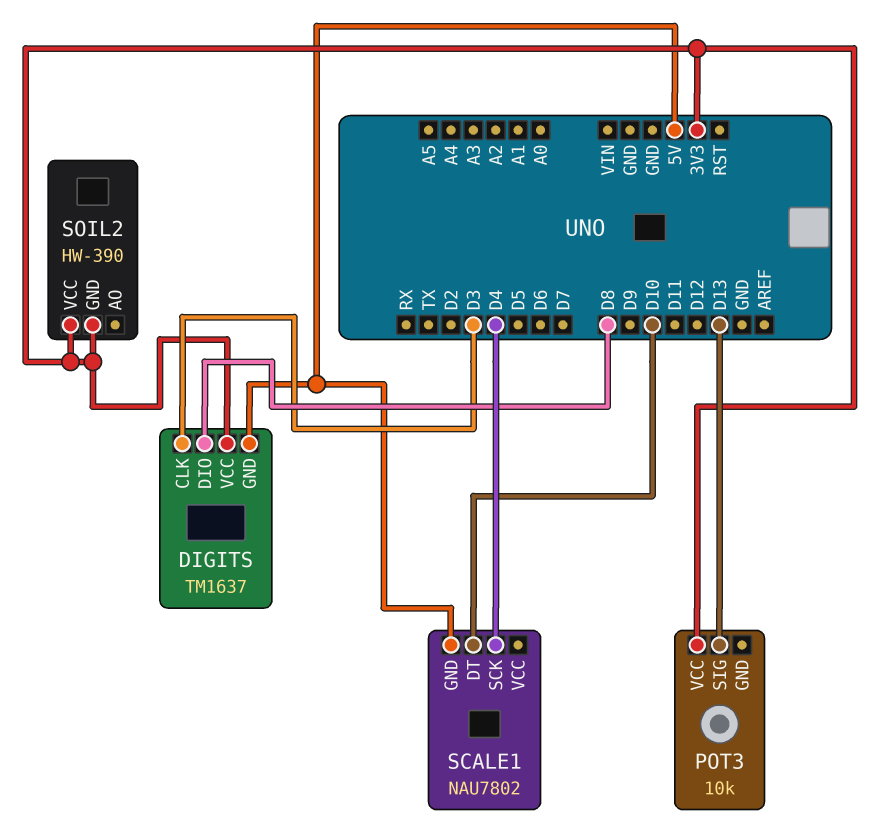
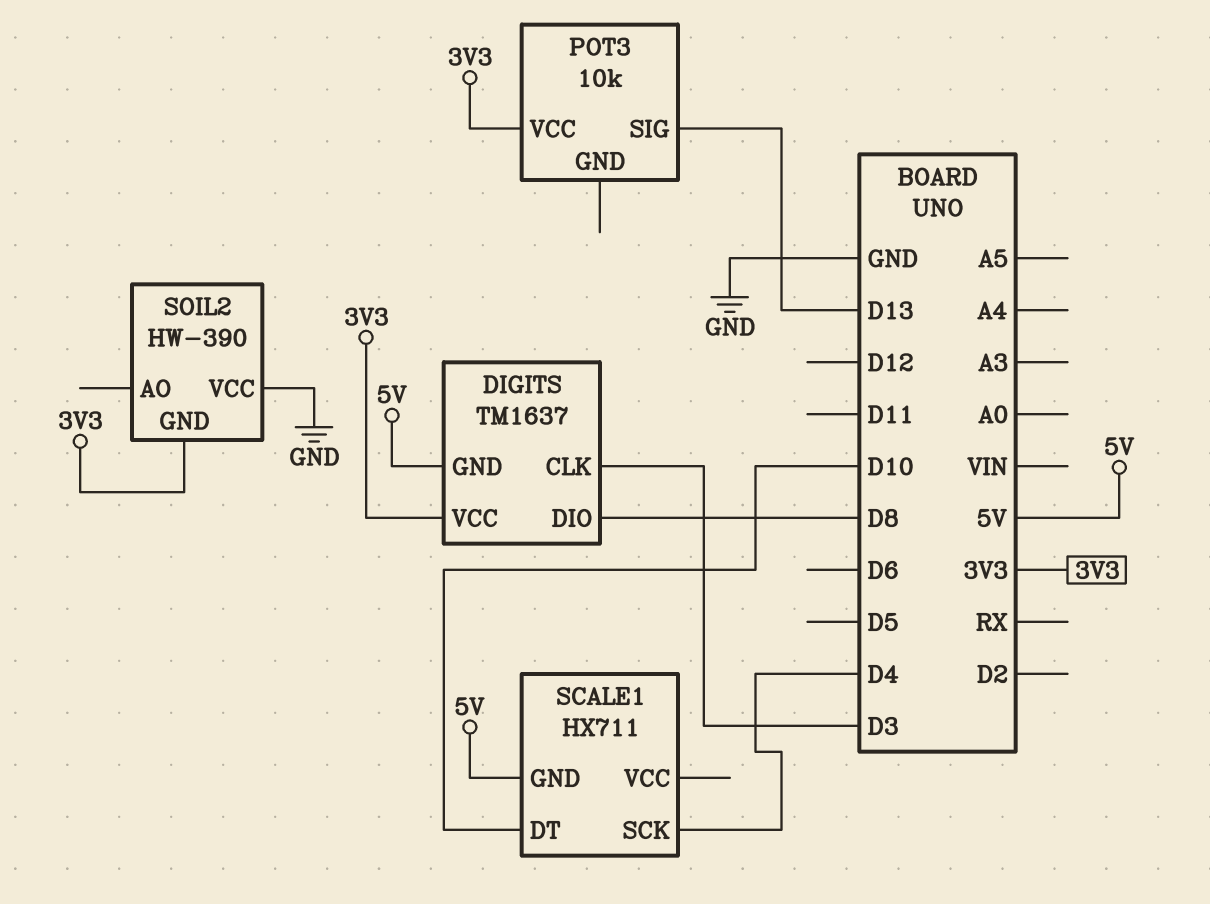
SCALE1: NAU7802 -> HX711
SOIL2 pin VCC: 3V3 -> GND

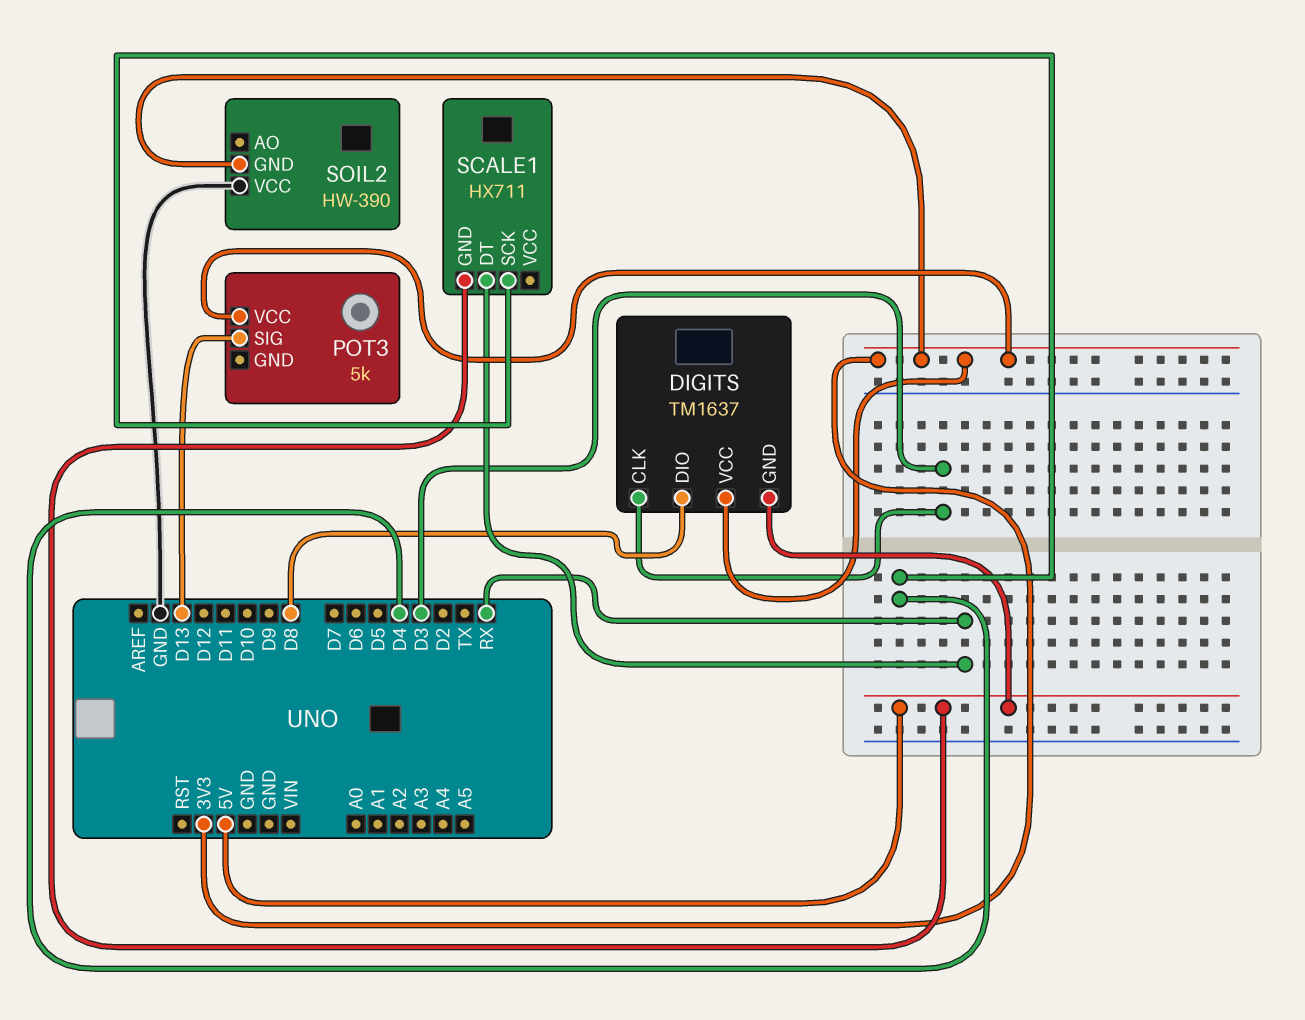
POT3: 10k -> 5k
SCALE1 pin DT: D10 -> RX

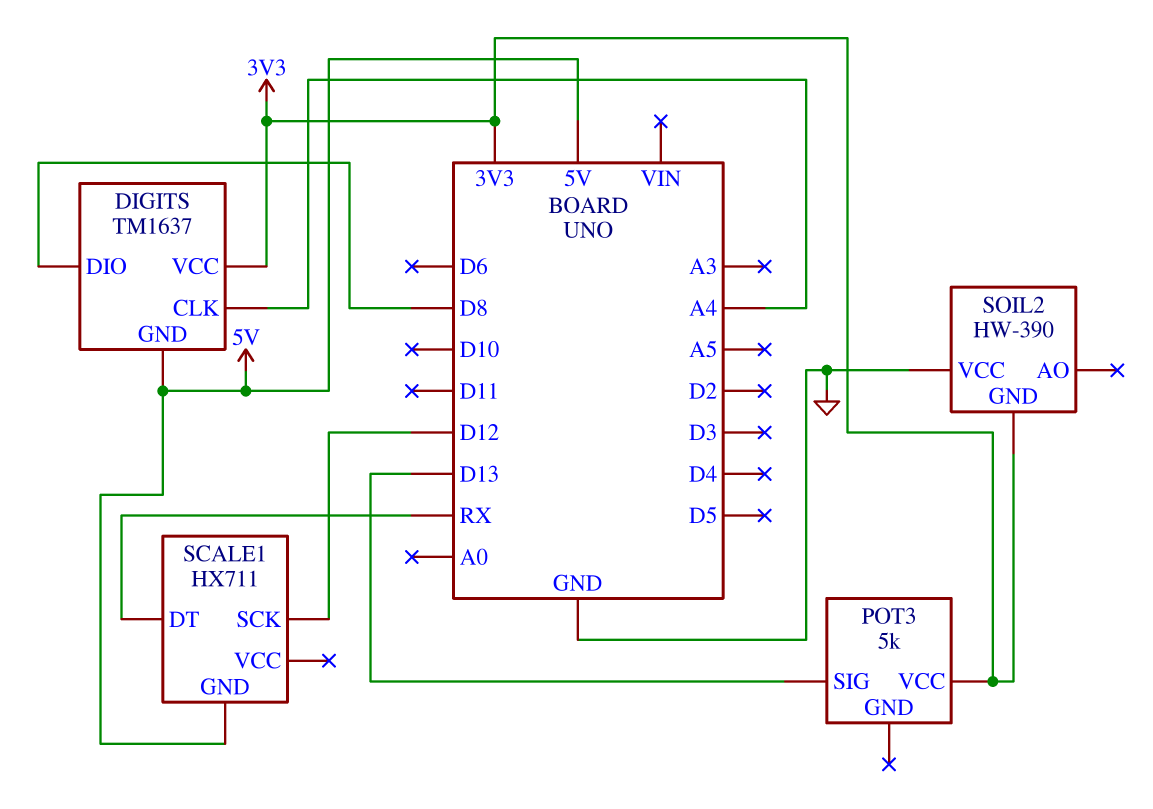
DIGITS pin CLK: D3 -> A4
SCALE1 pin SCK: D4 -> D12

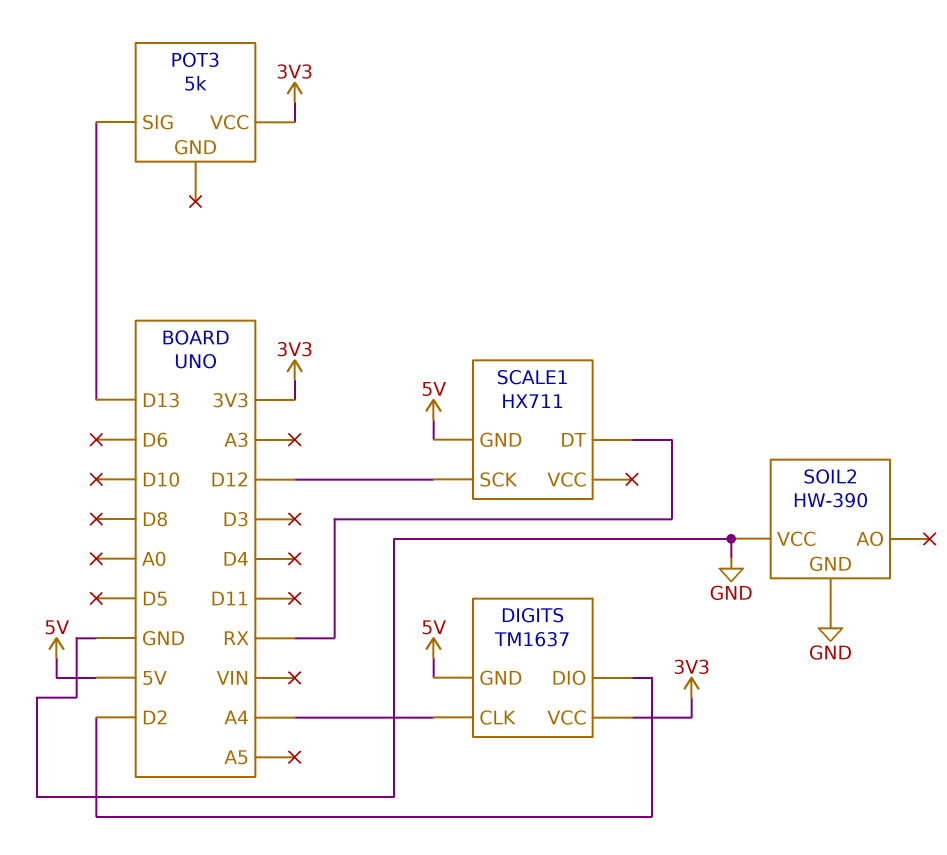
DIGITS pin DIO: D8 -> D2
SOIL2 pin GND: 3V3 -> GND

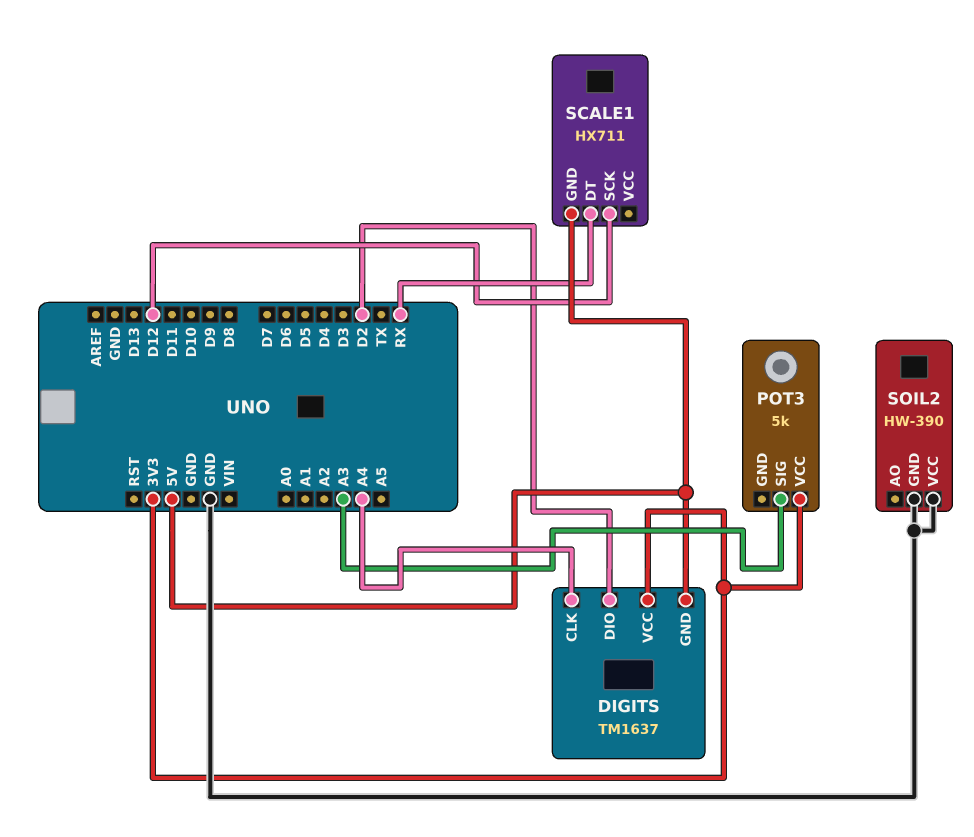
POT3 pin SIG: D13 -> A3

